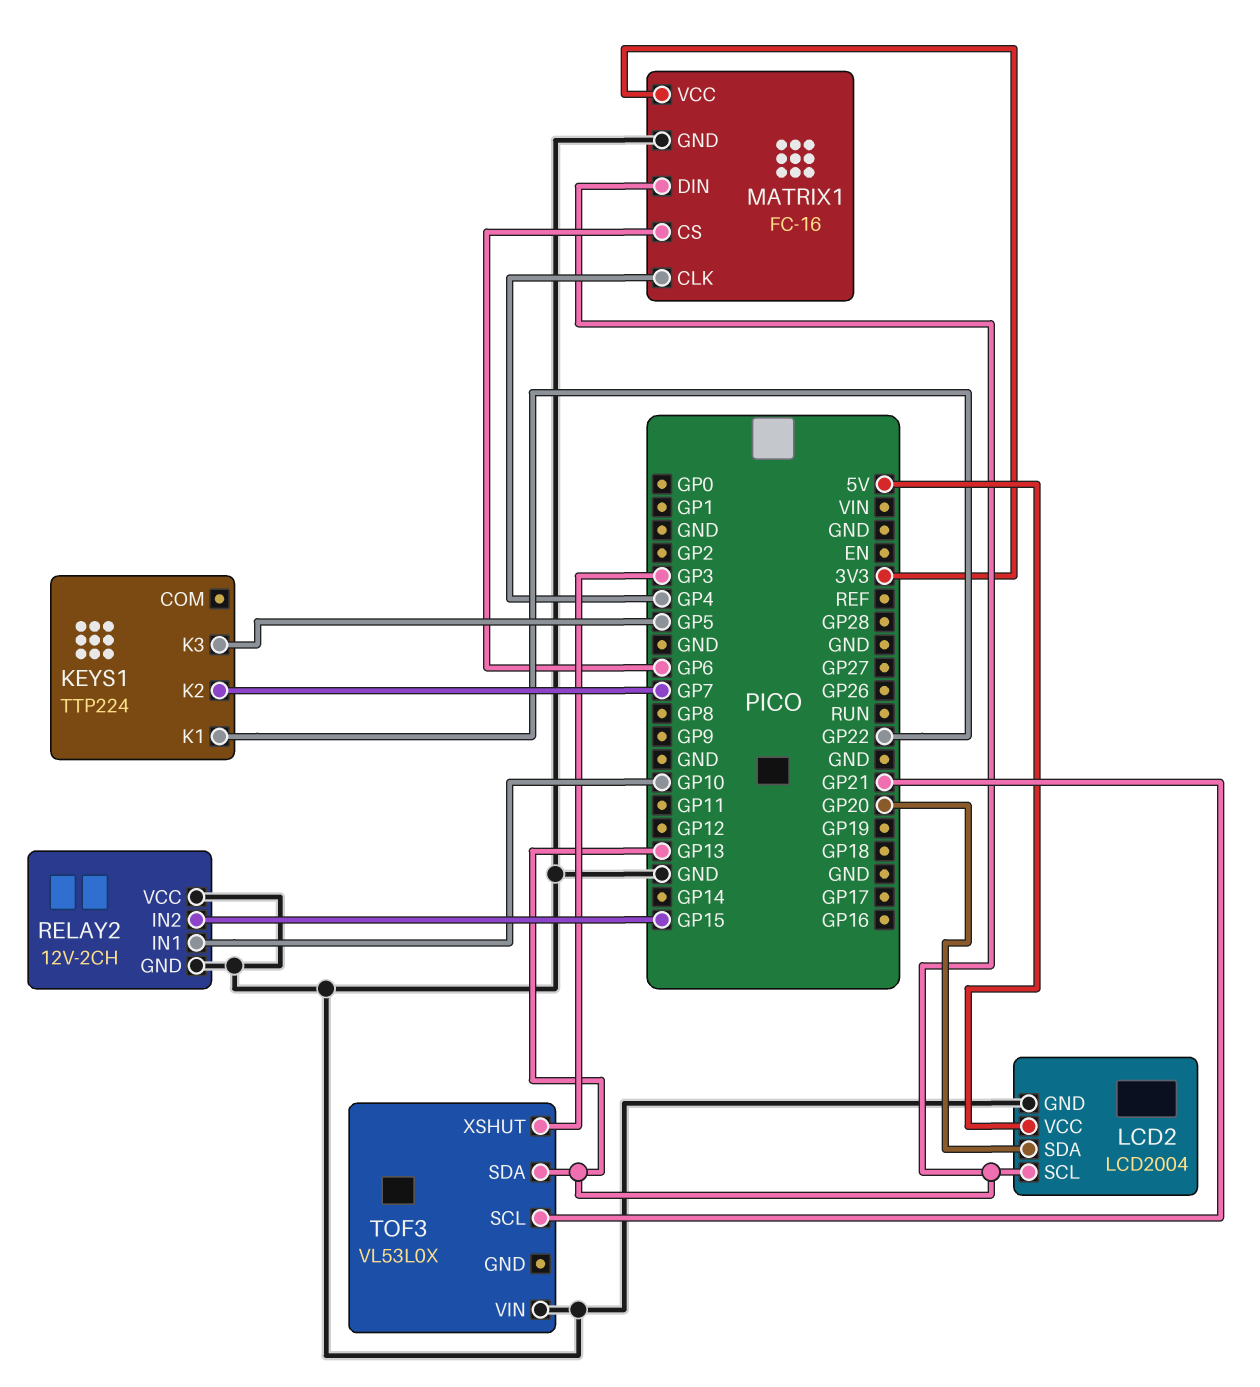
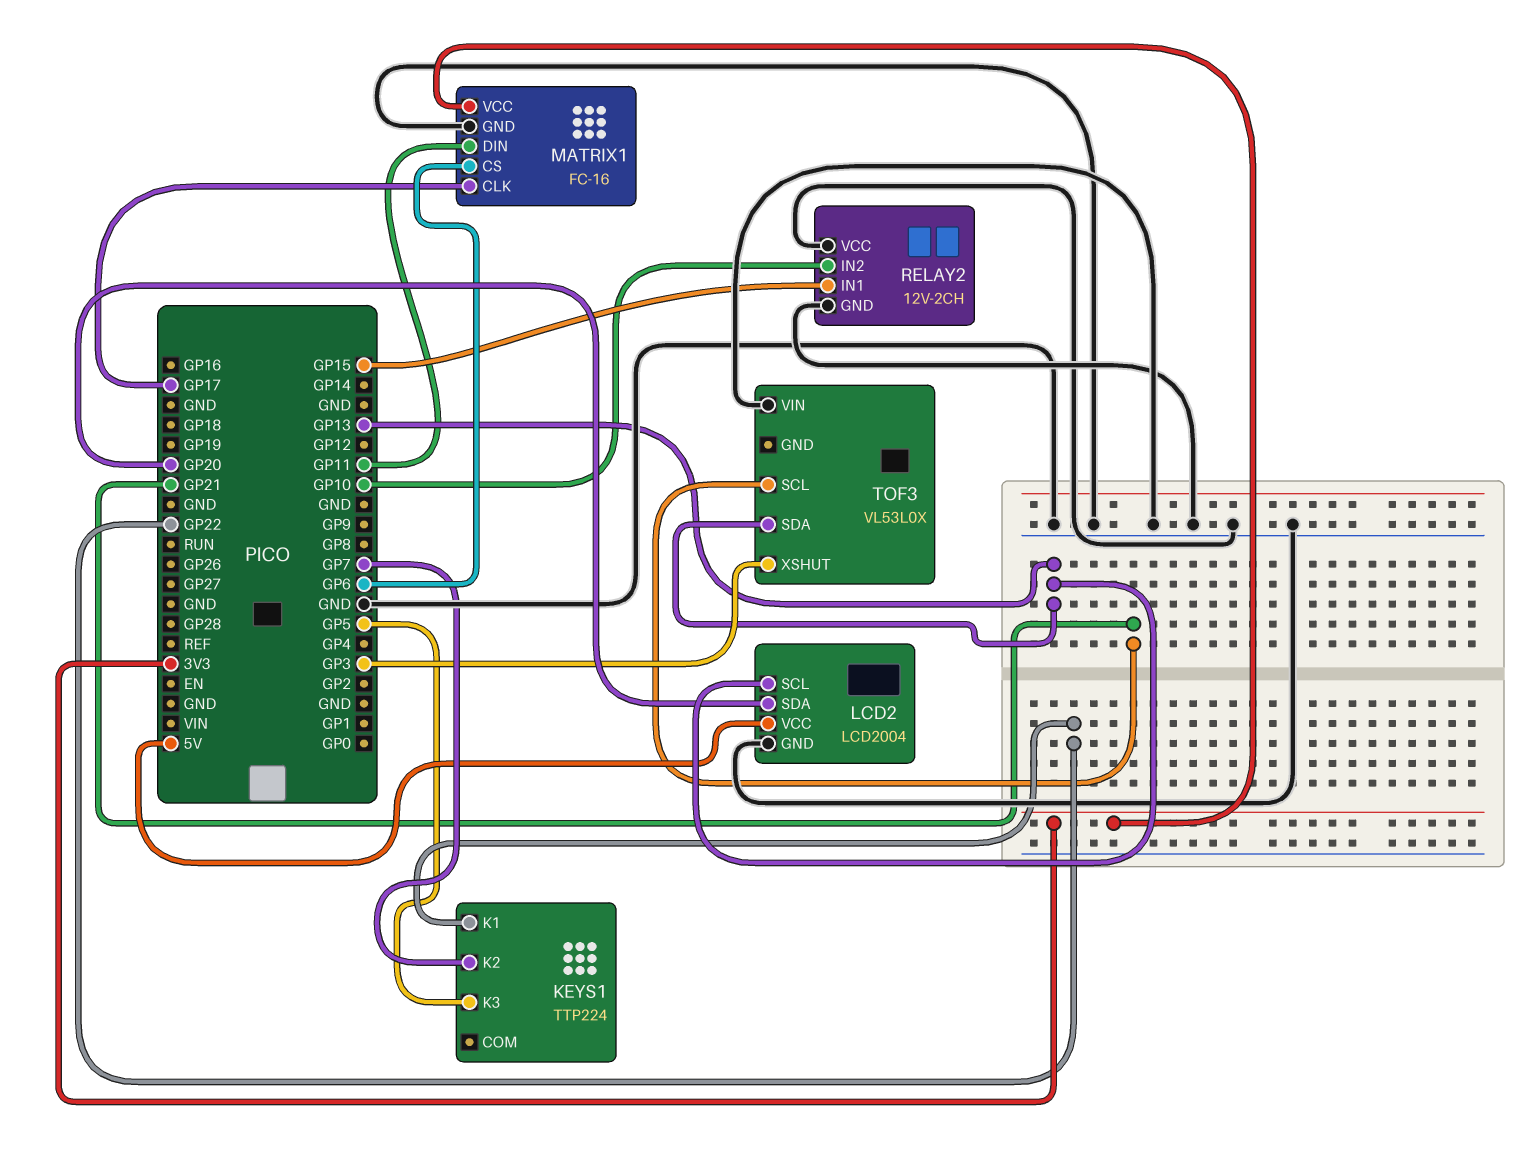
MATRIX1 pin CLK: GP4 -> GP17
MATRIX1 pin DIN: GP13 -> GP11
RELAY2 pin IN1: GP10 -> GP15
RELAY2 pin IN2: GP15 -> GP10

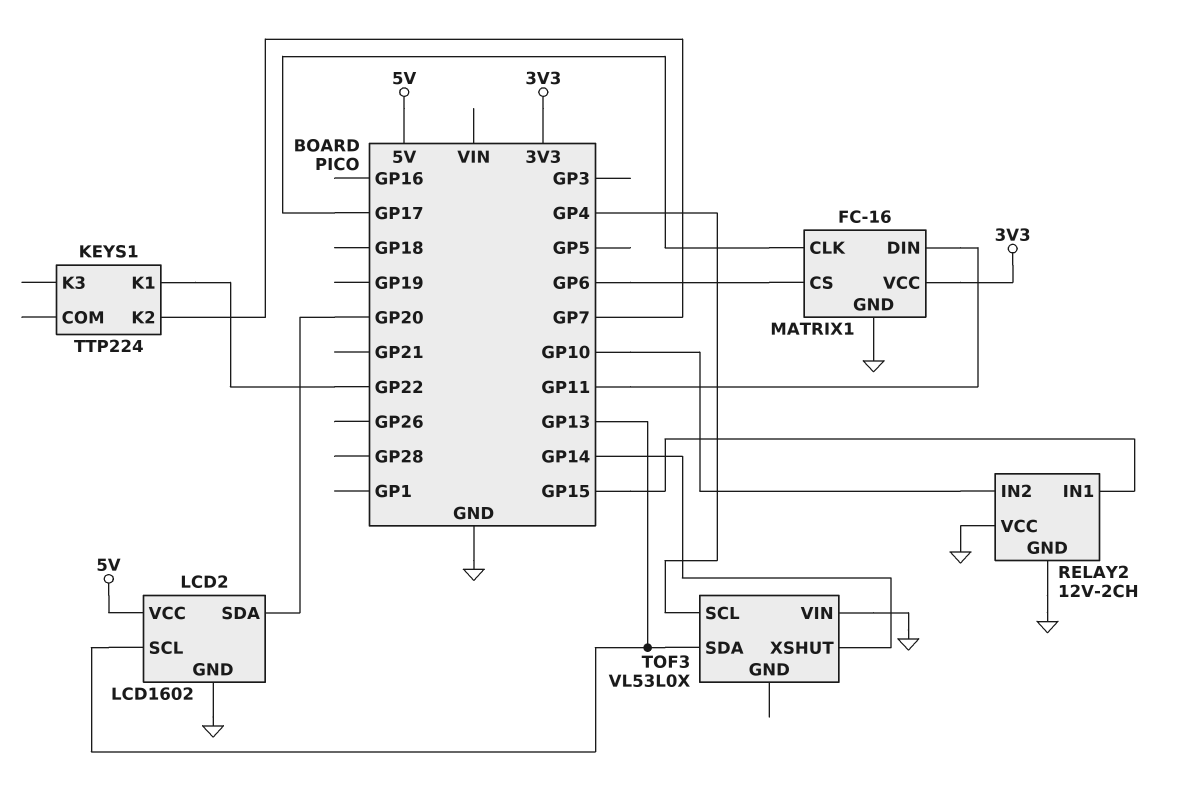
KEYS1 pin K3: GP5 -> none
LCD2: LCD2004 -> LCD1602
TOF3 pin SCL: GP21 -> GP4
TOF3 pin XSHUT: GP3 -> GP14

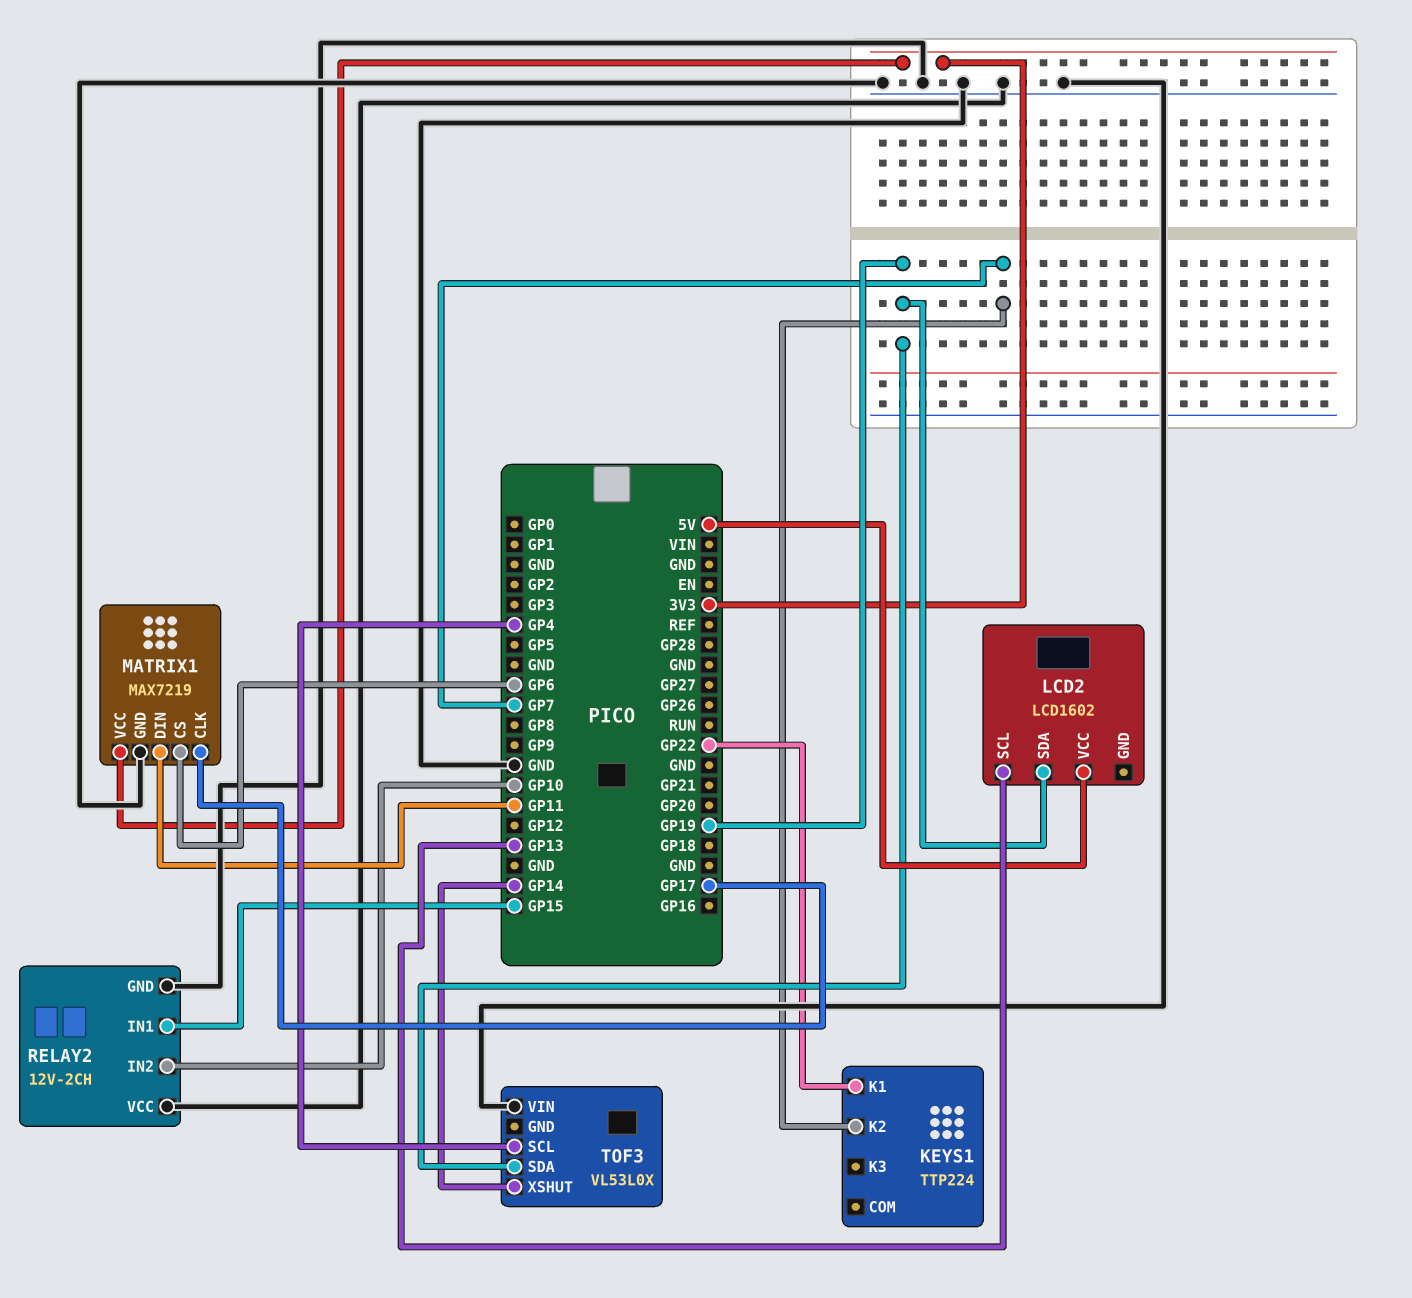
LCD2 pin GND: GND -> none
LCD2 pin SDA: GP20 -> GP19
MATRIX1: FC-16 -> MAX7219
TOF3 pin SDA: GP13 -> GP19

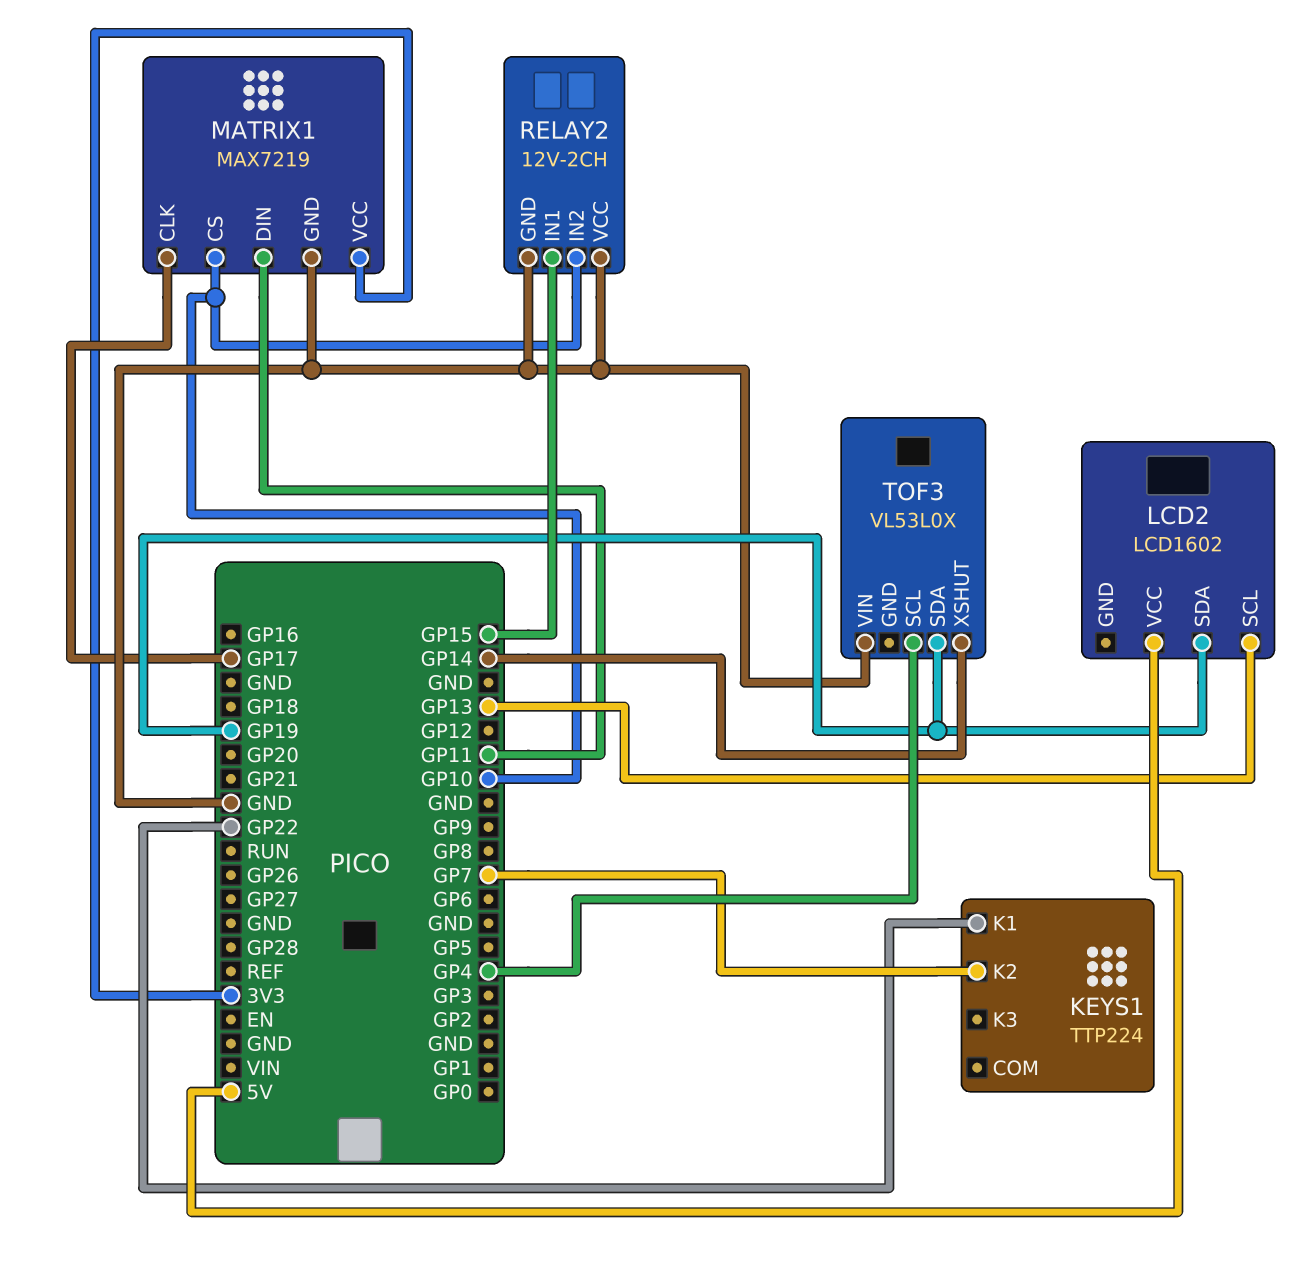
MATRIX1 pin CS: GP6 -> GP10

